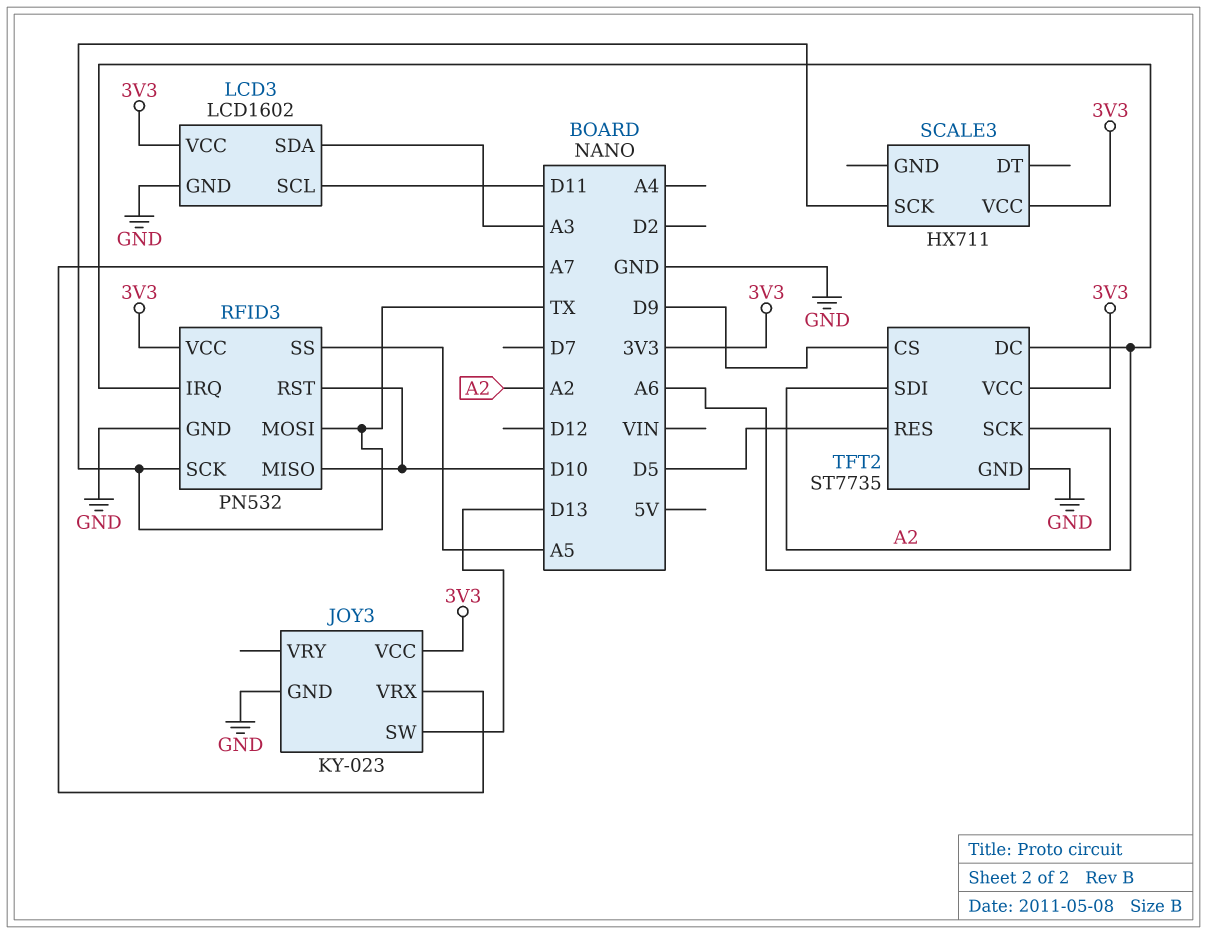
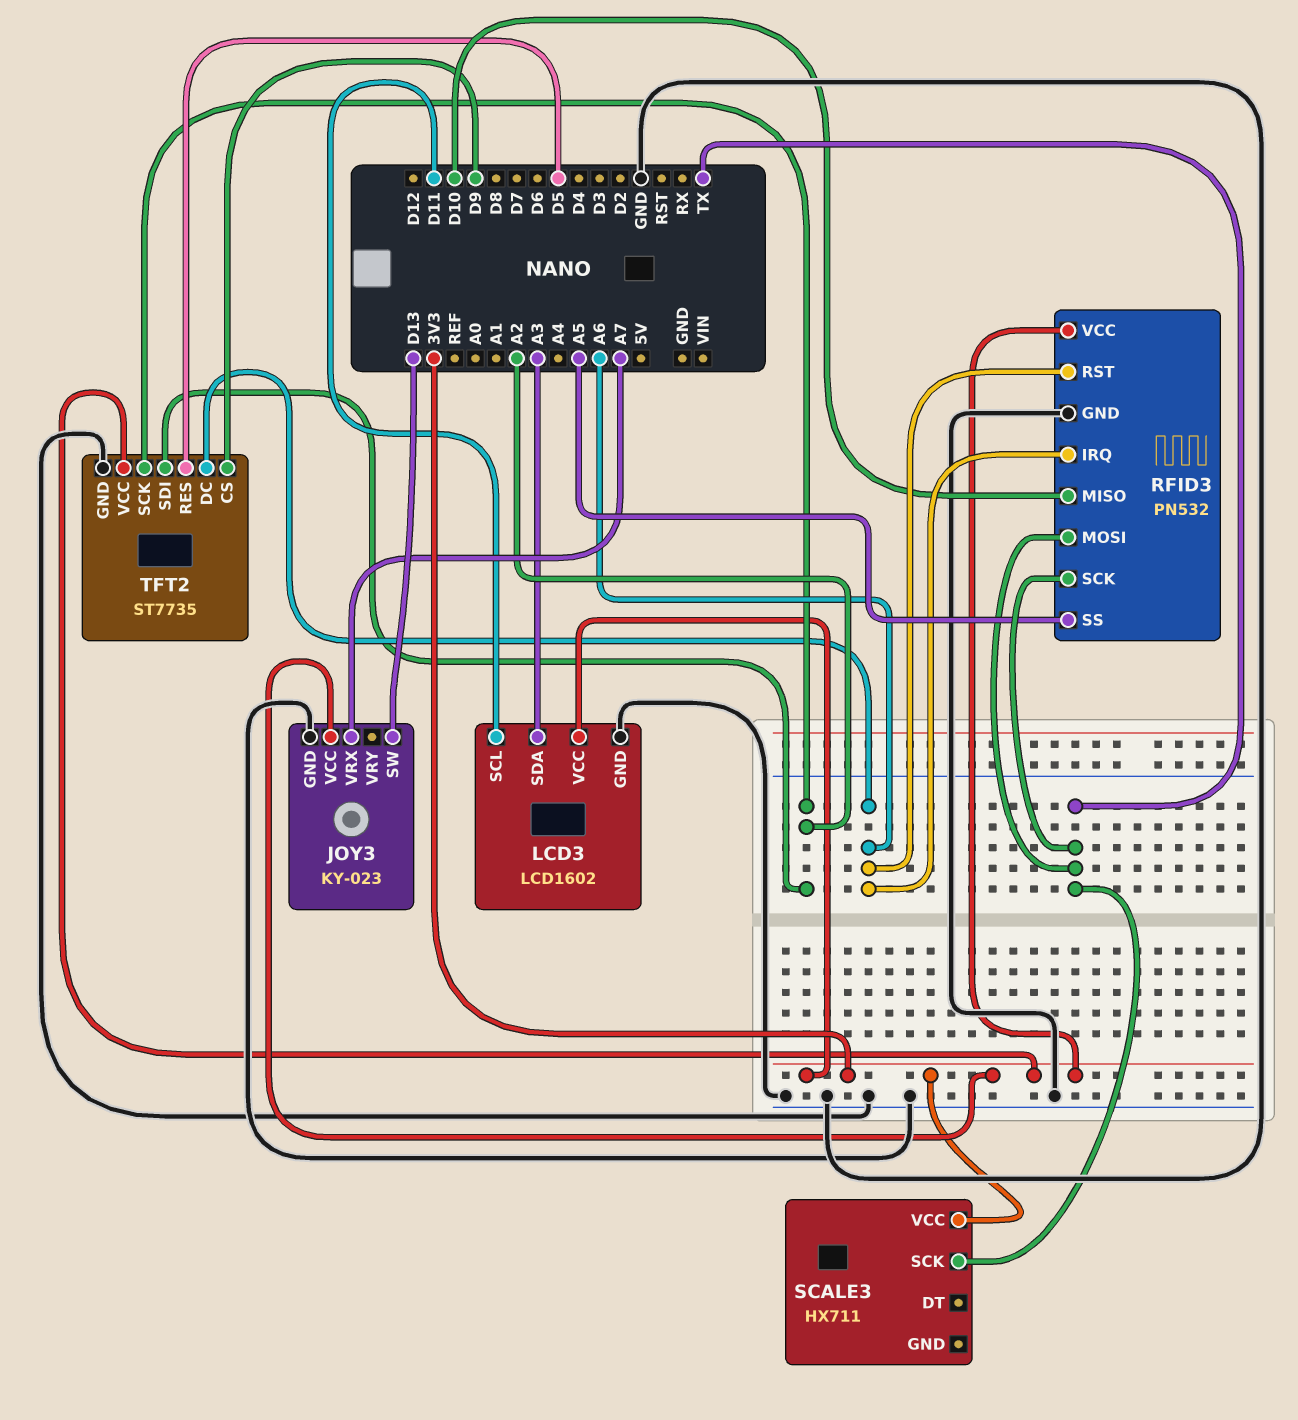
RFID3 pin RST: D10 -> A6

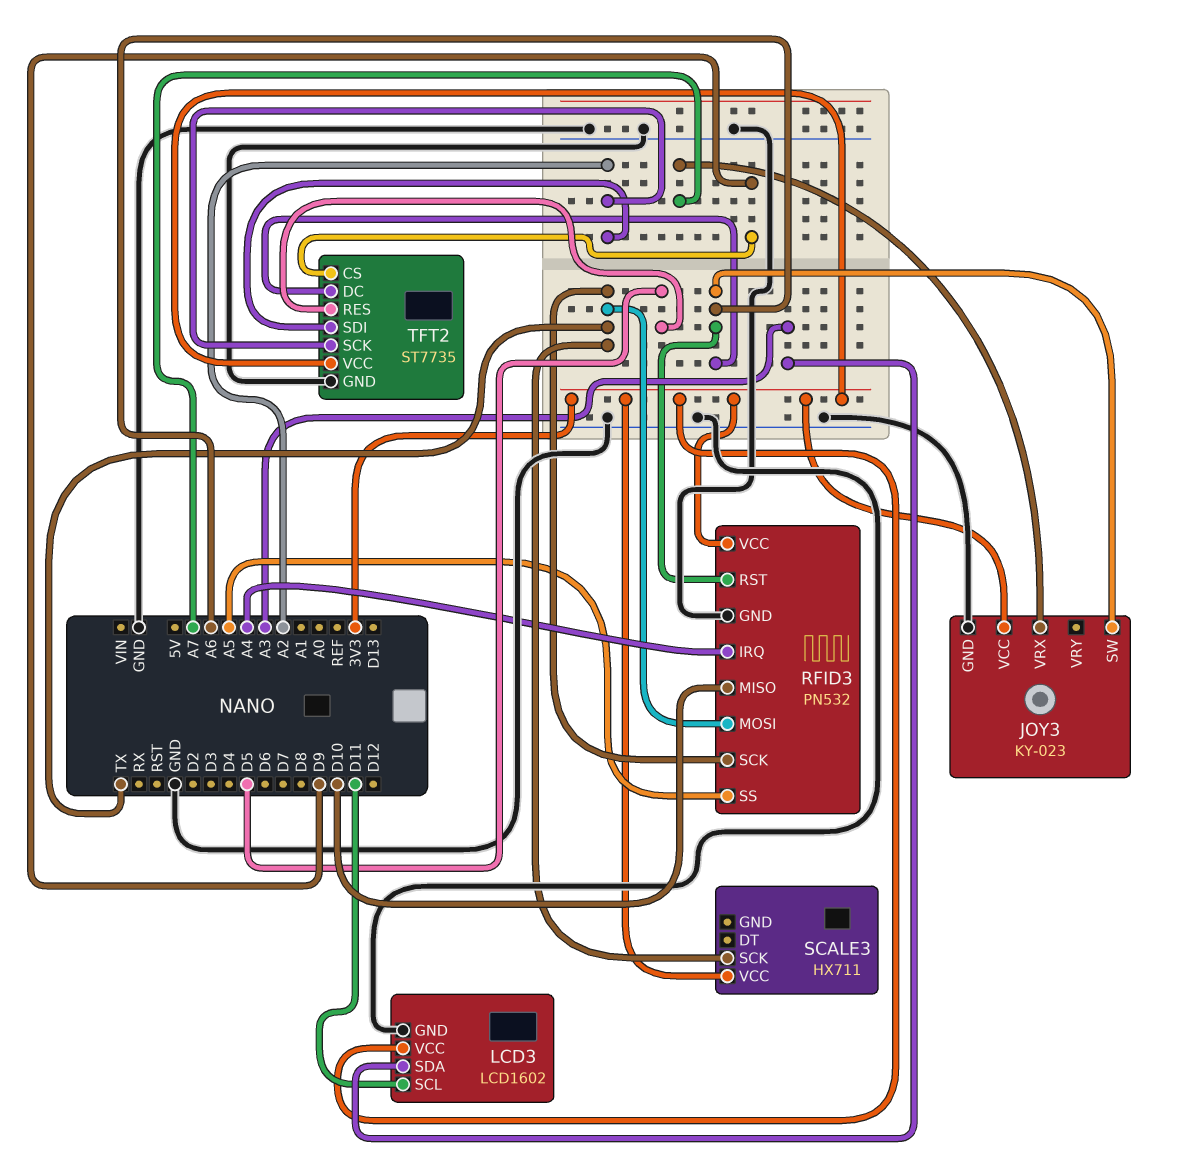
JOY3 pin SW: D13 -> A6
RFID3 pin IRQ: A6 -> A4

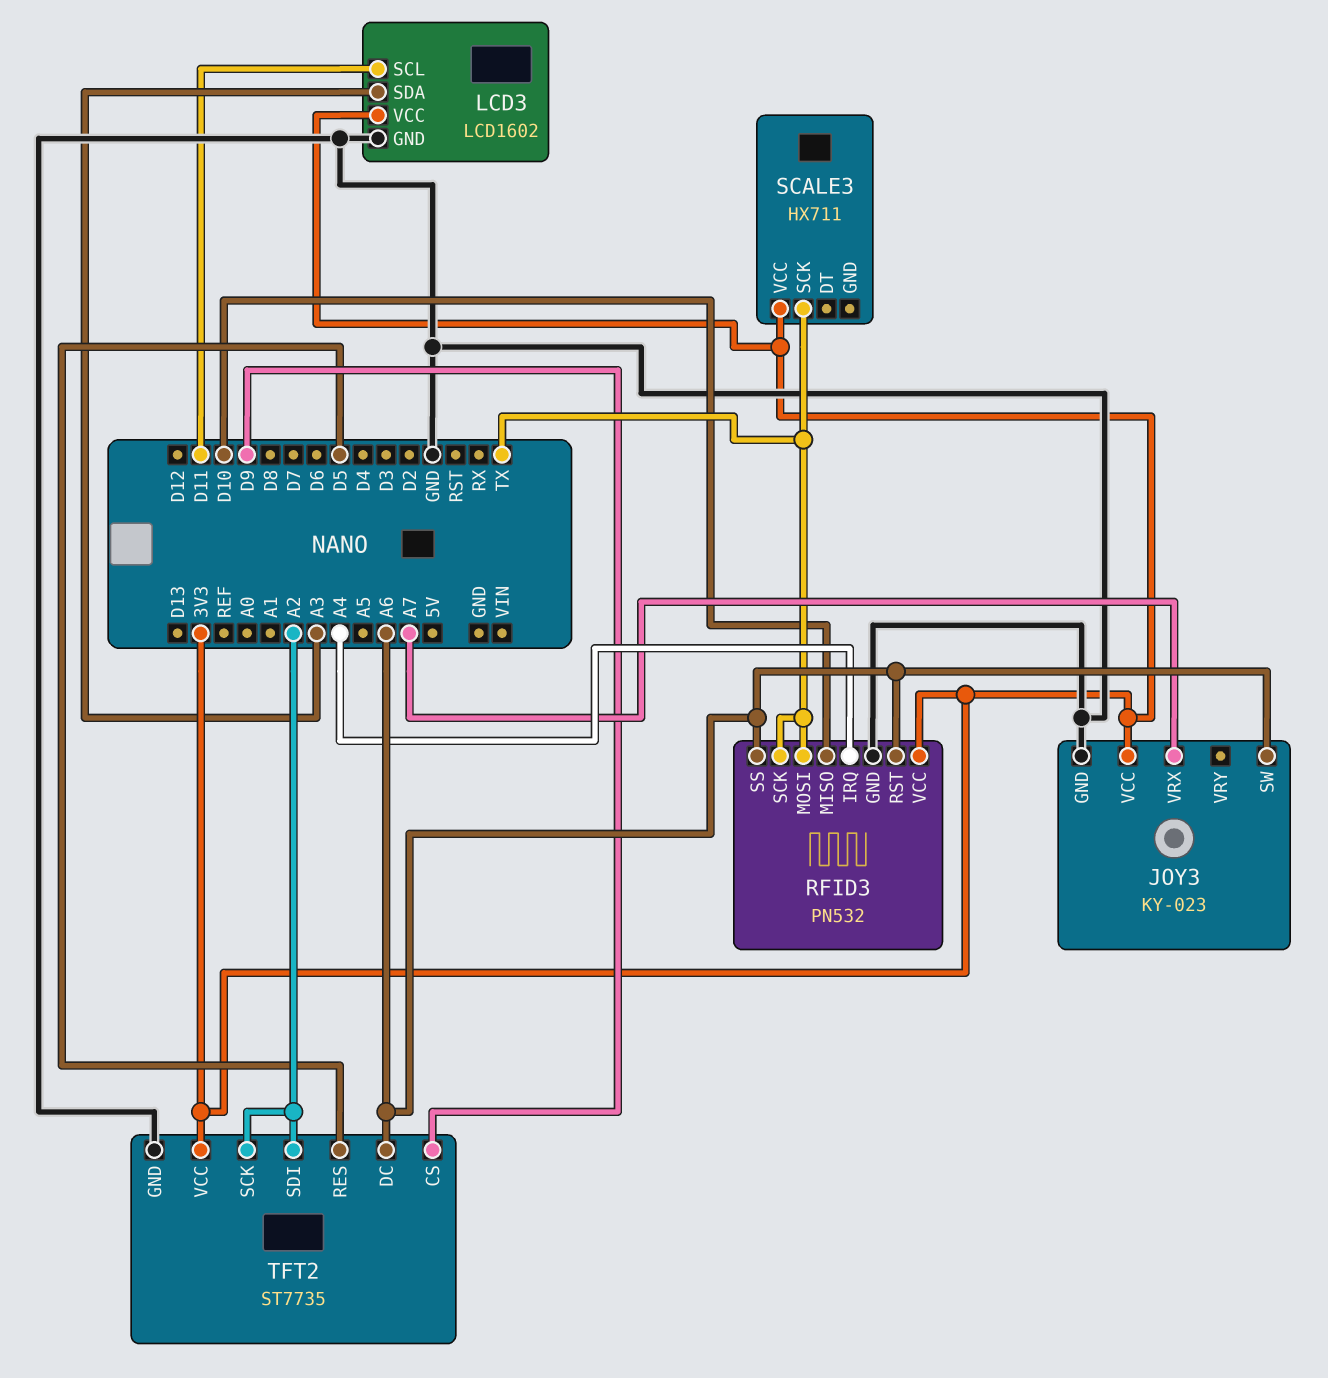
RFID3 pin SS: A5 -> A6

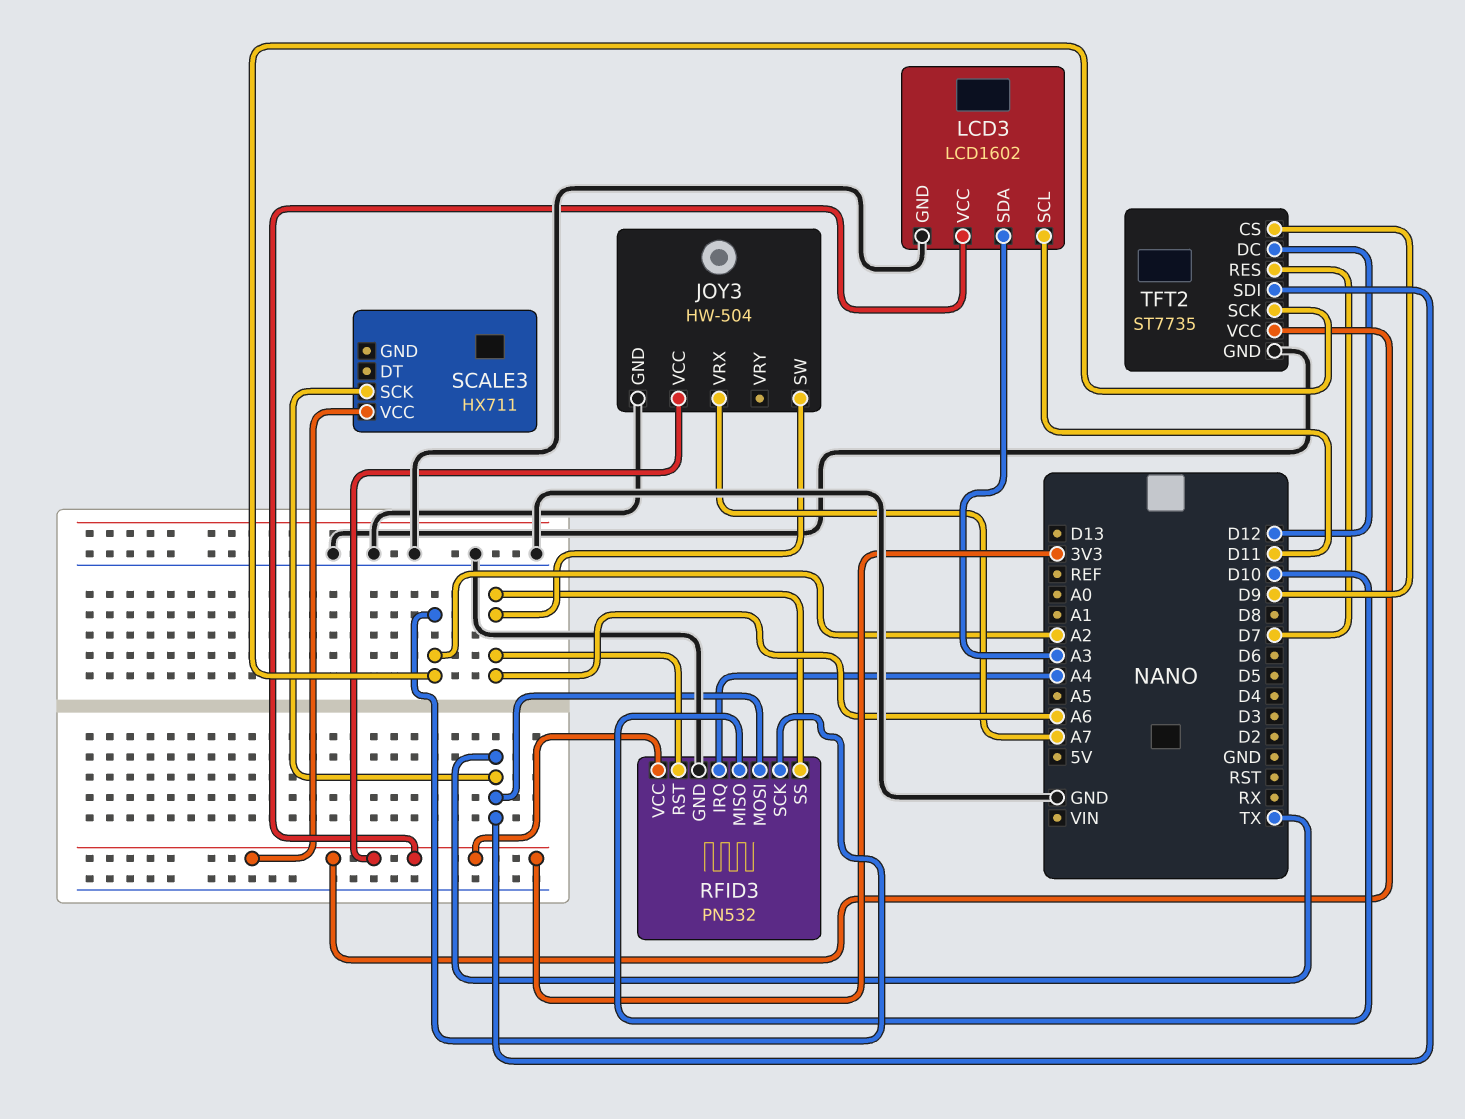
JOY3: KY-023 -> HW-504
RFID3 pin SCK: TX -> A2
TFT2 pin DC: A6 -> D12
TFT2 pin RES: D5 -> D7
TFT2 pin SDI: A2 -> TX

